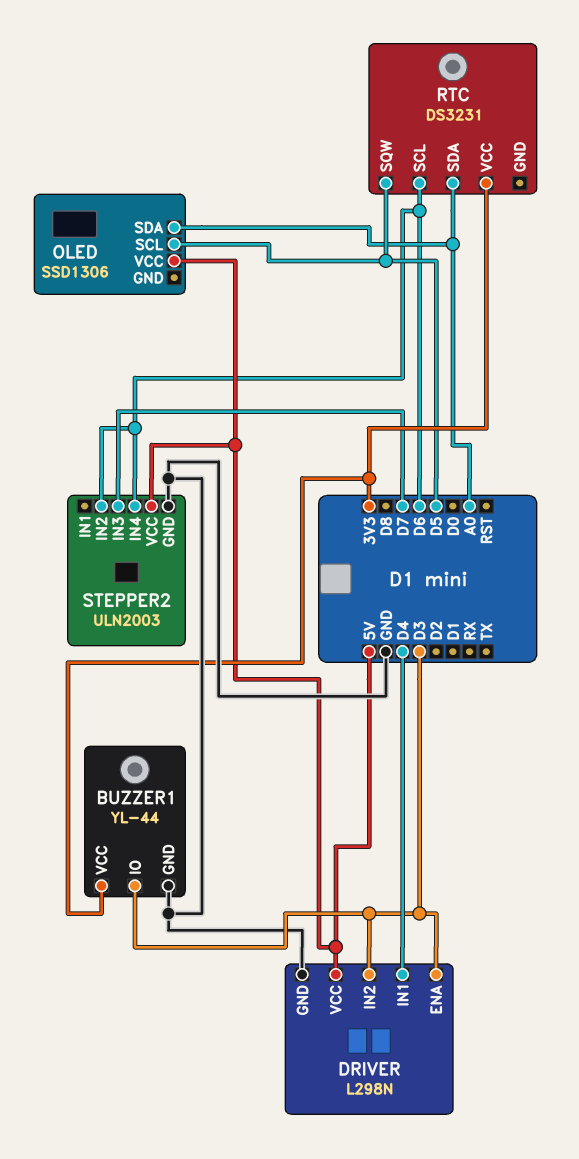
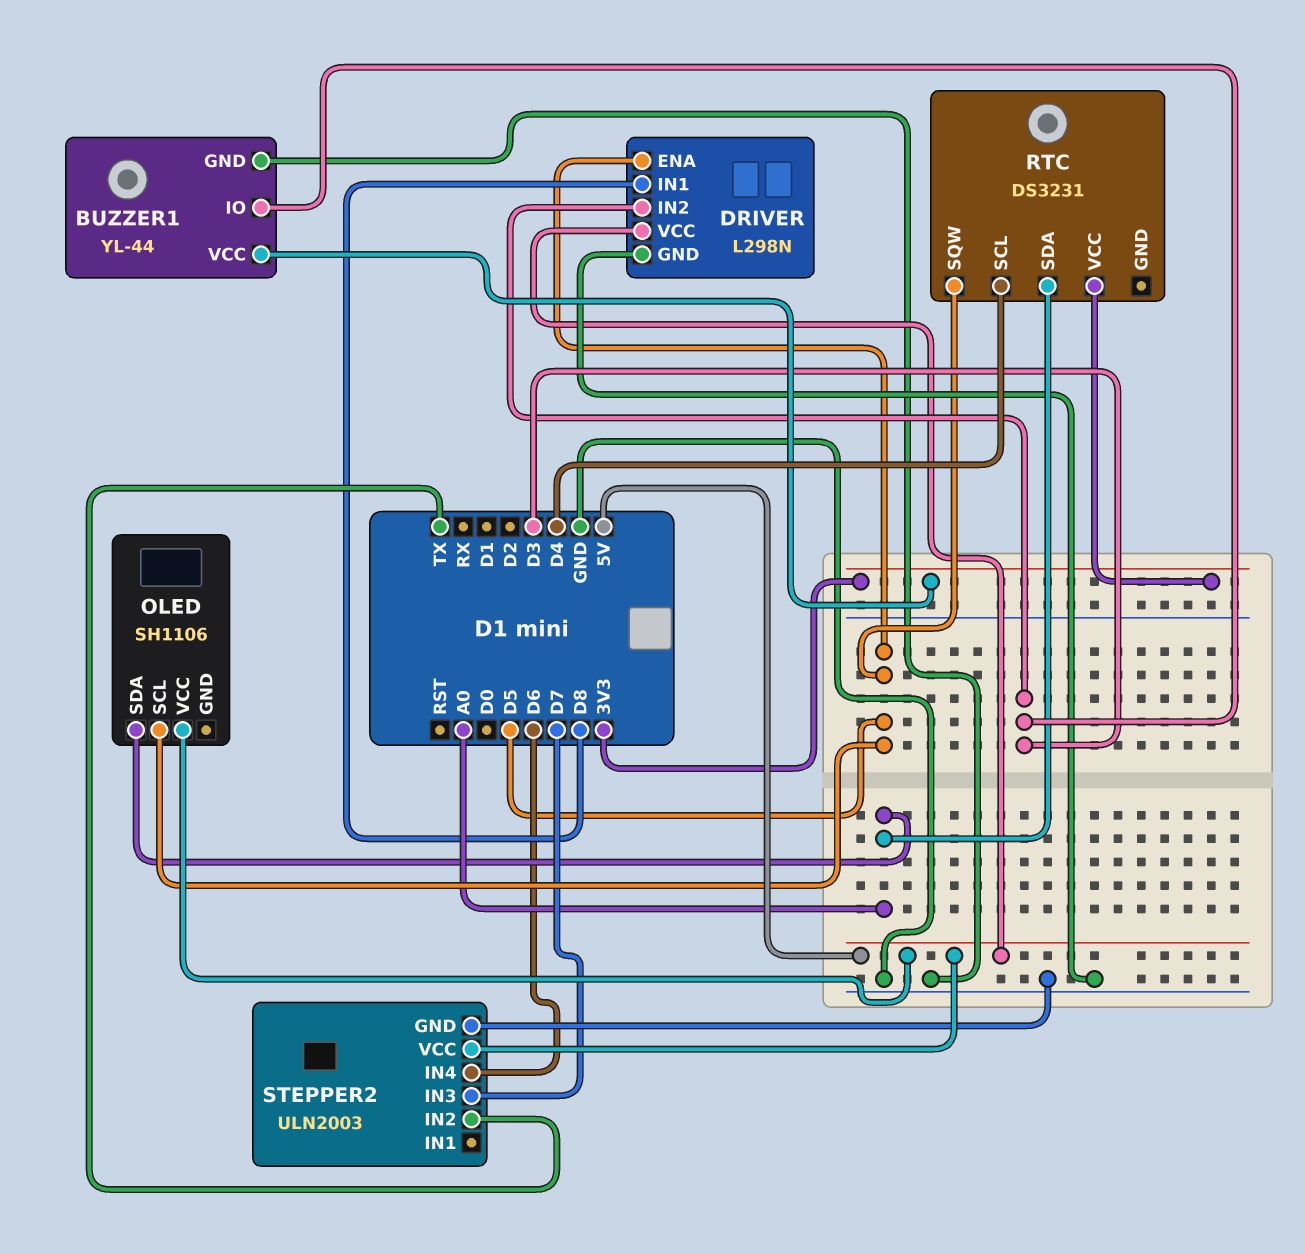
DRIVER pin ENA: D3 -> D5
DRIVER pin IN1: D4 -> D8
OLED: SSD1306 -> SH1106
RTC pin SCL: D6 -> D4
STEPPER2 pin IN2: D6 -> TX

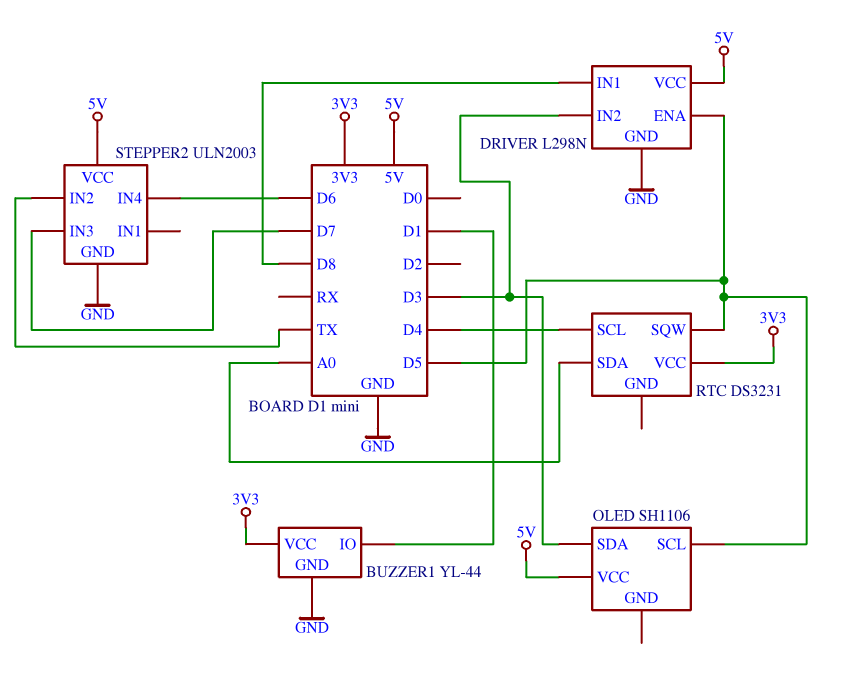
BUZZER1 pin IO: D3 -> D1
OLED pin SDA: A0 -> D3

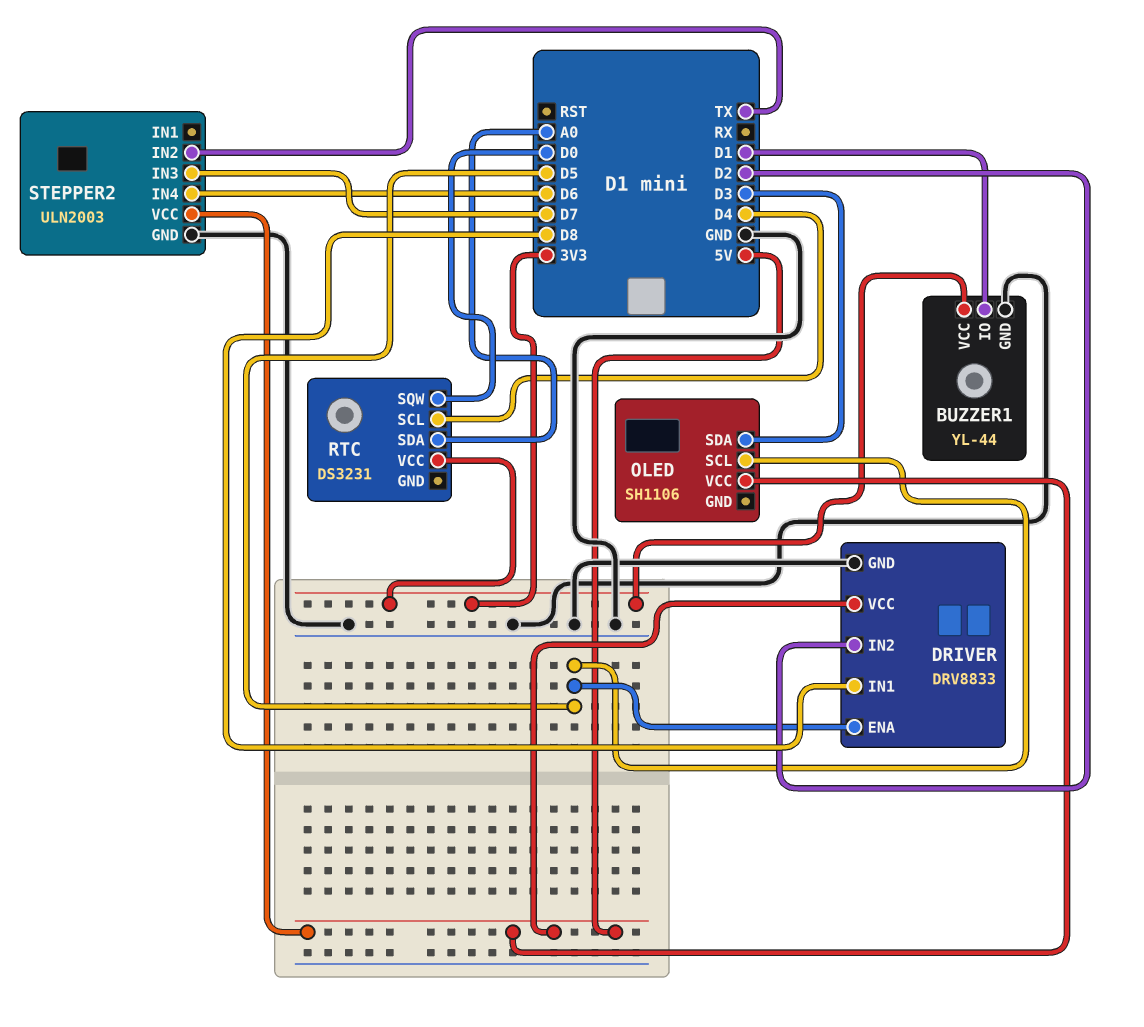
DRIVER: L298N -> DRV8833
DRIVER pin IN2: D3 -> D2
RTC pin SQW: D5 -> D0

